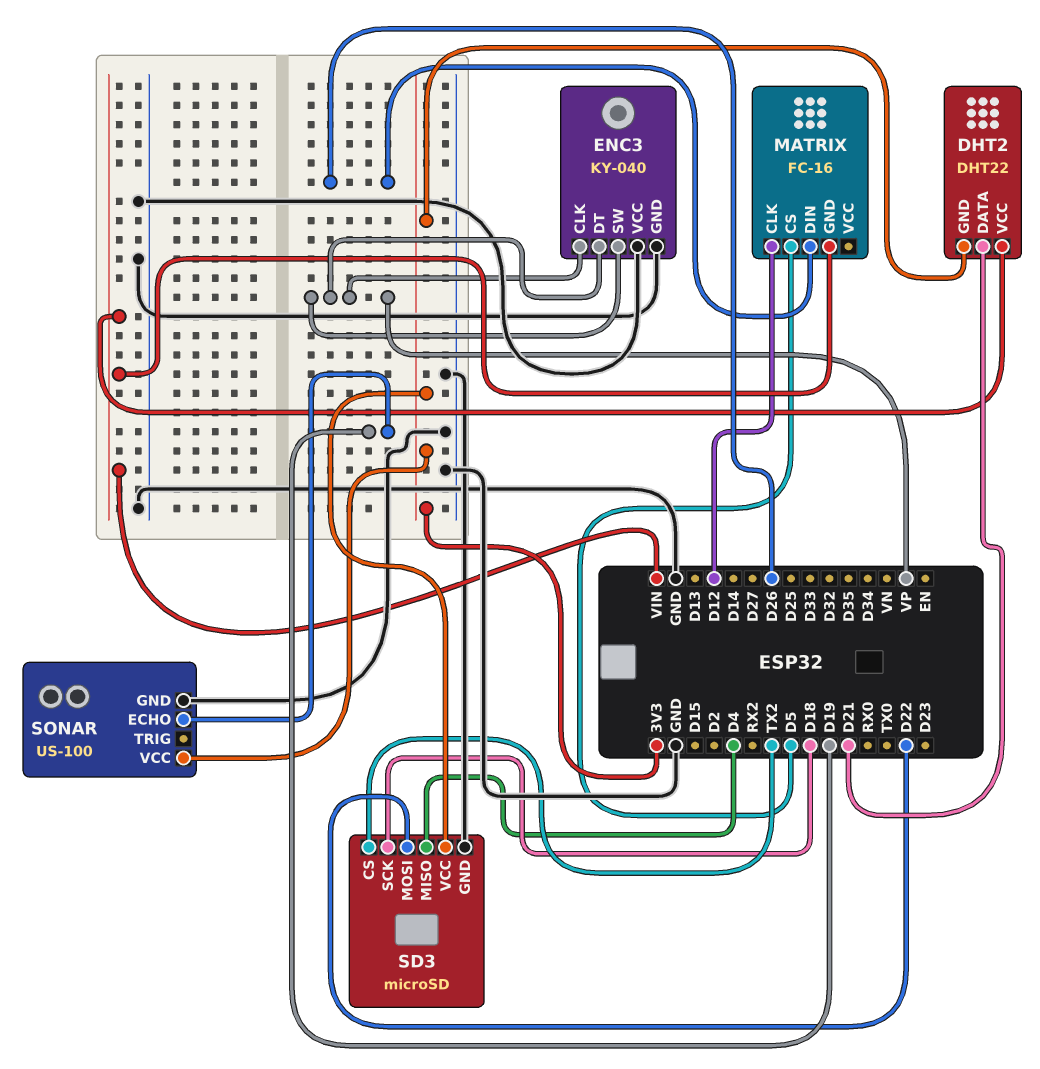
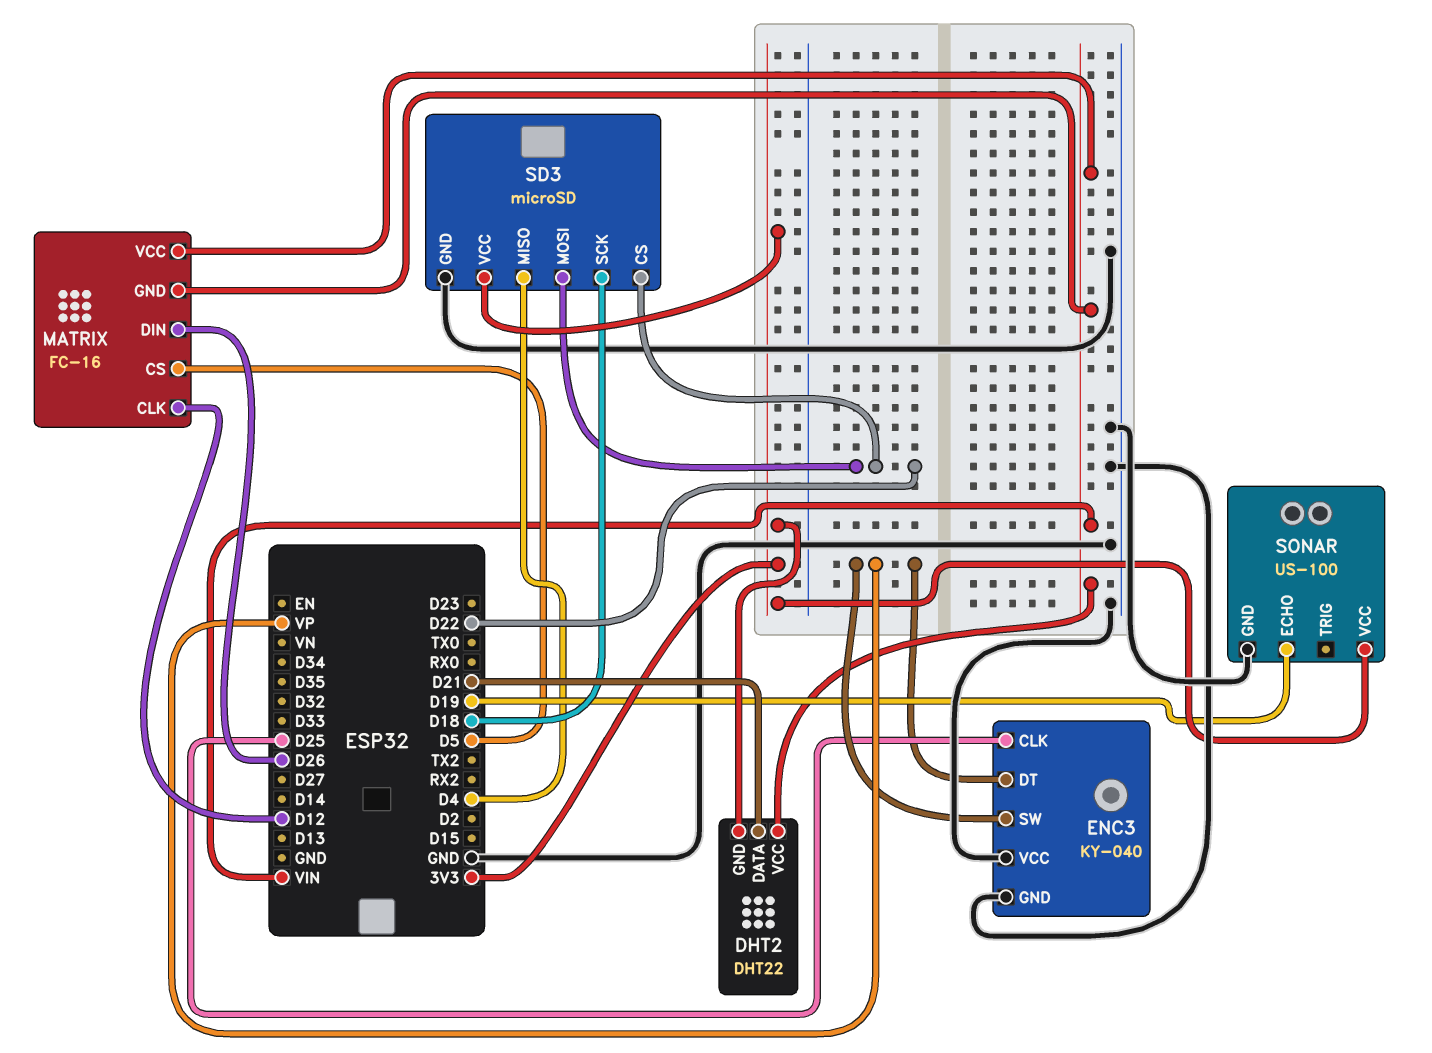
ENC3 pin CLK: VP -> D25
MATRIX pin VCC: none -> VIN
SD3 pin CS: TX2 -> D22

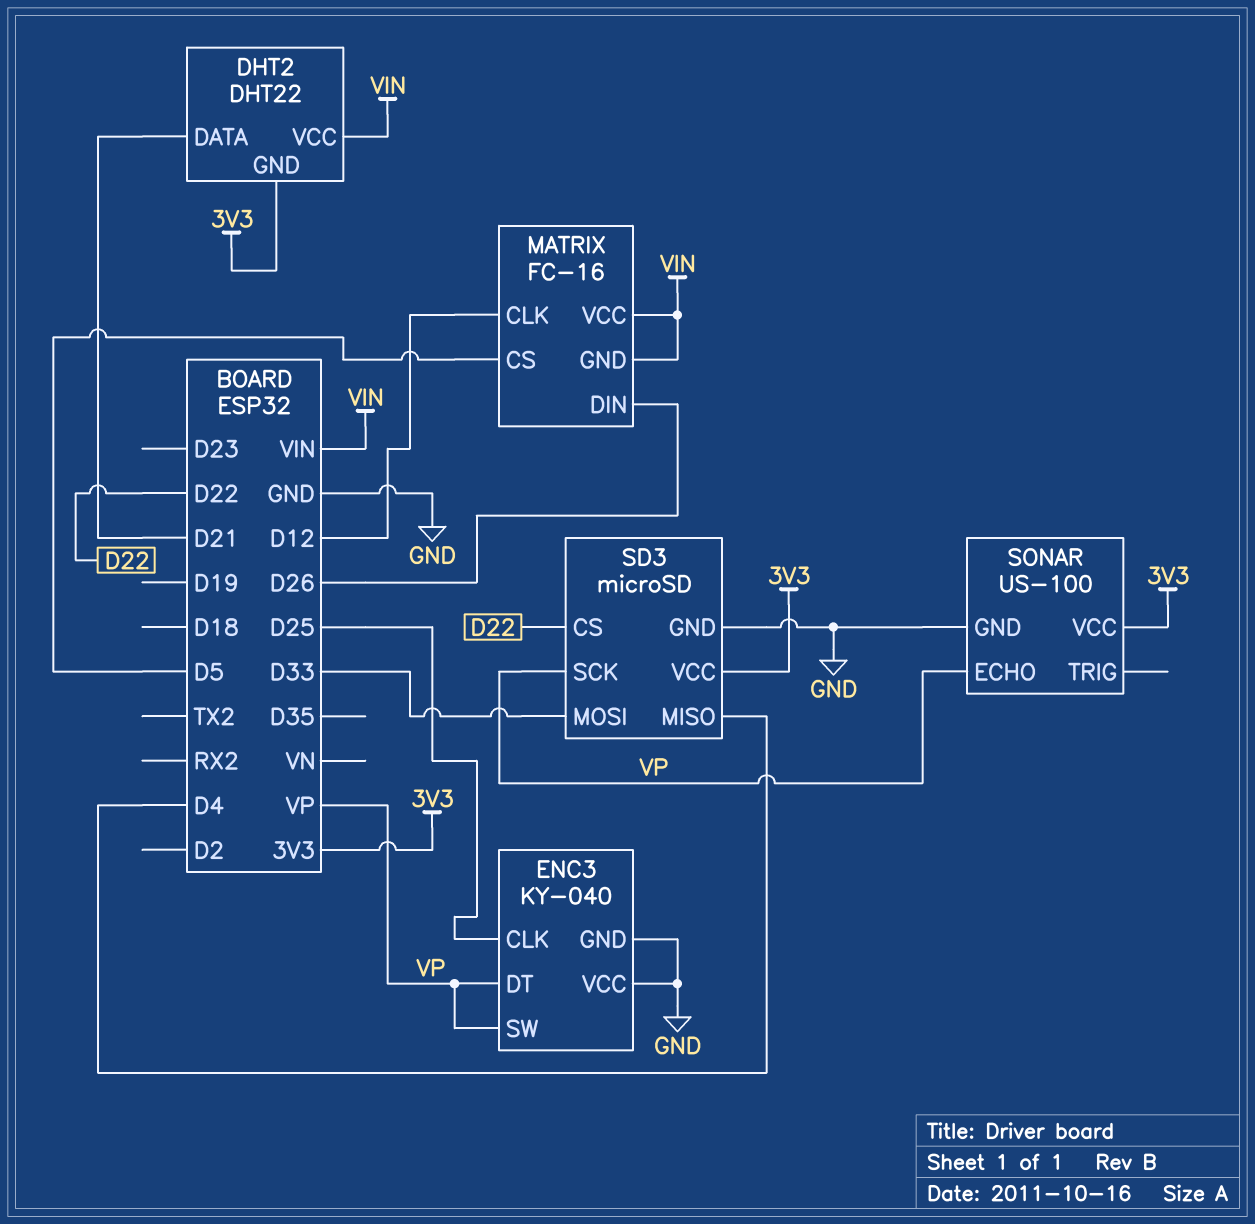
SD3 pin MOSI: D22 -> D33
SD3 pin SCK: D18 -> VP
SONAR pin ECHO: D19 -> VP

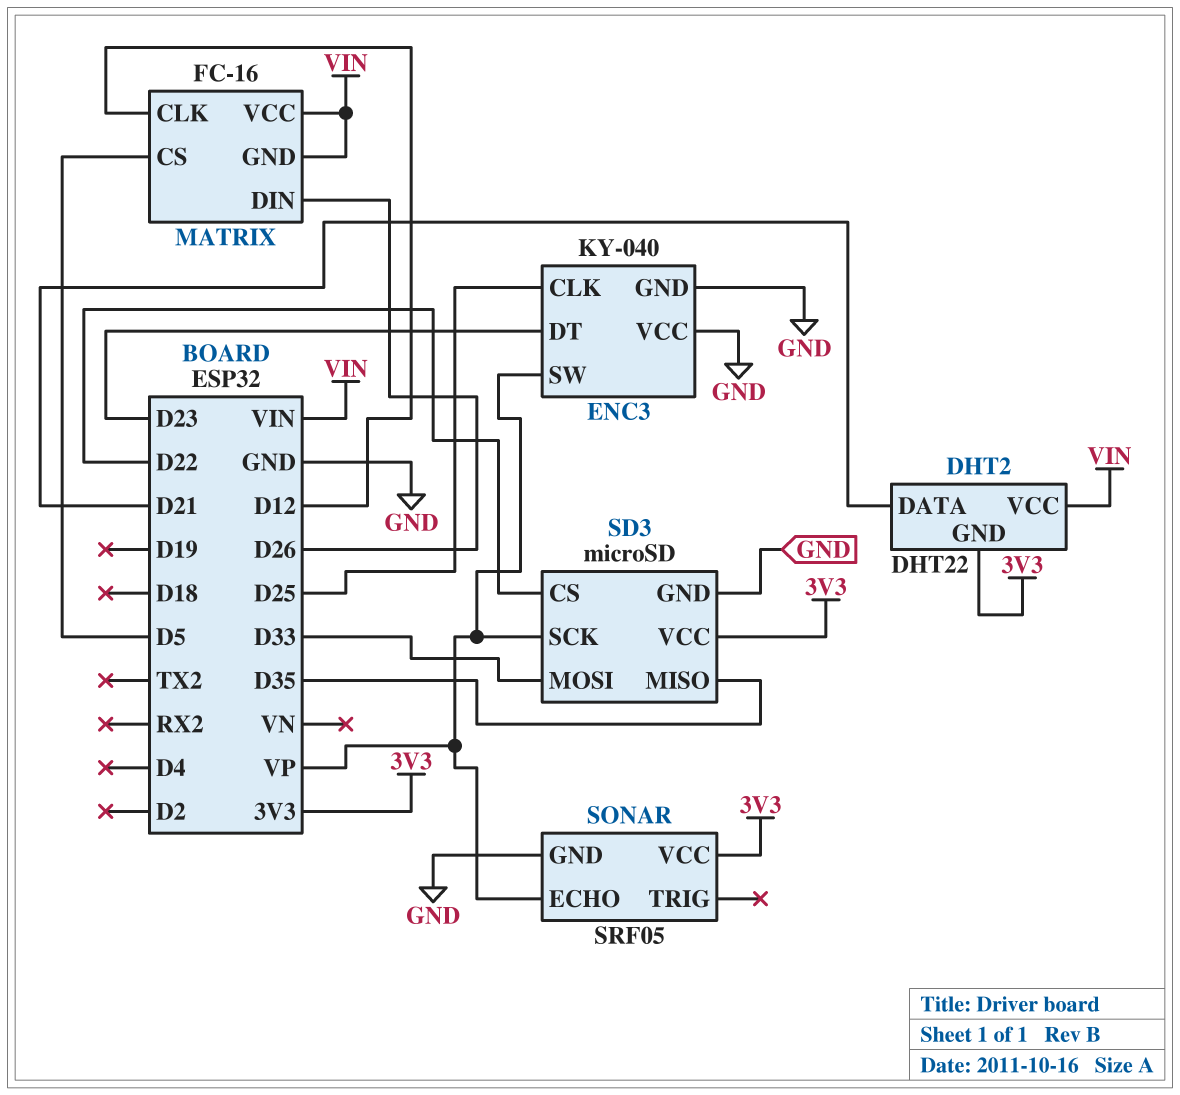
ENC3 pin DT: VP -> D23
SD3 pin MISO: D4 -> D35
SONAR: US-100 -> SRF05

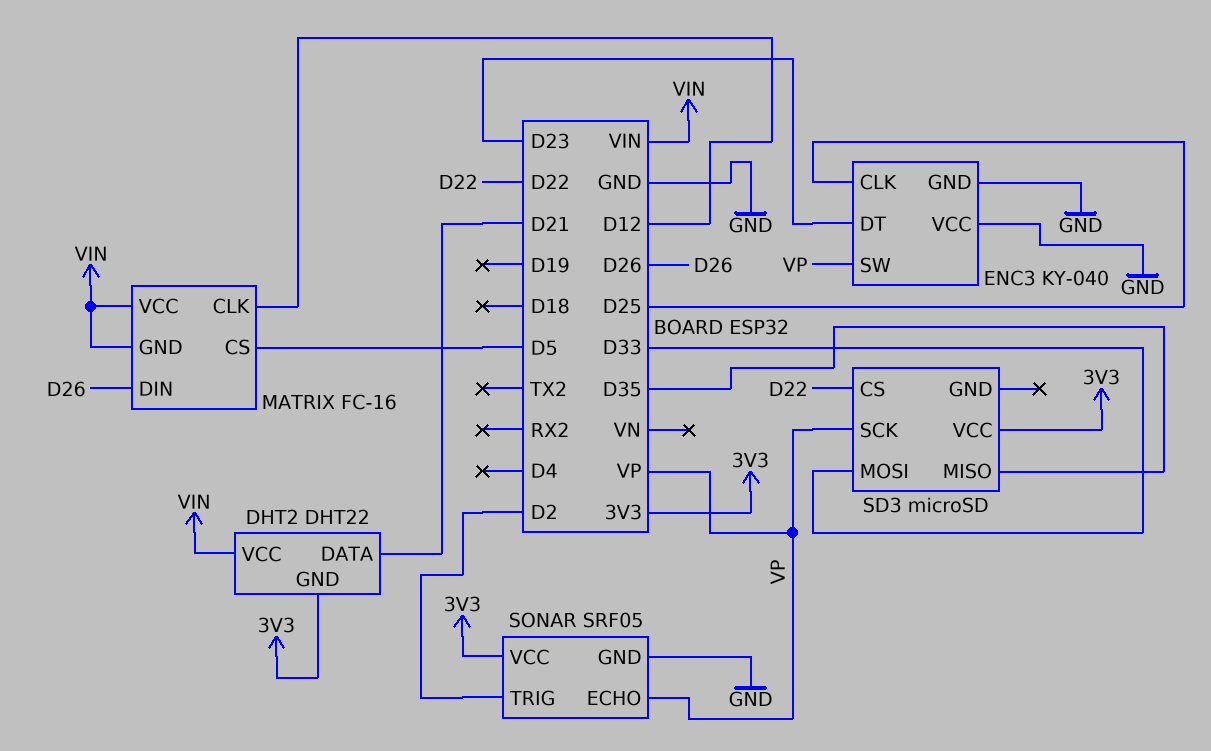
SD3 pin GND: GND -> none
SONAR pin TRIG: none -> D2

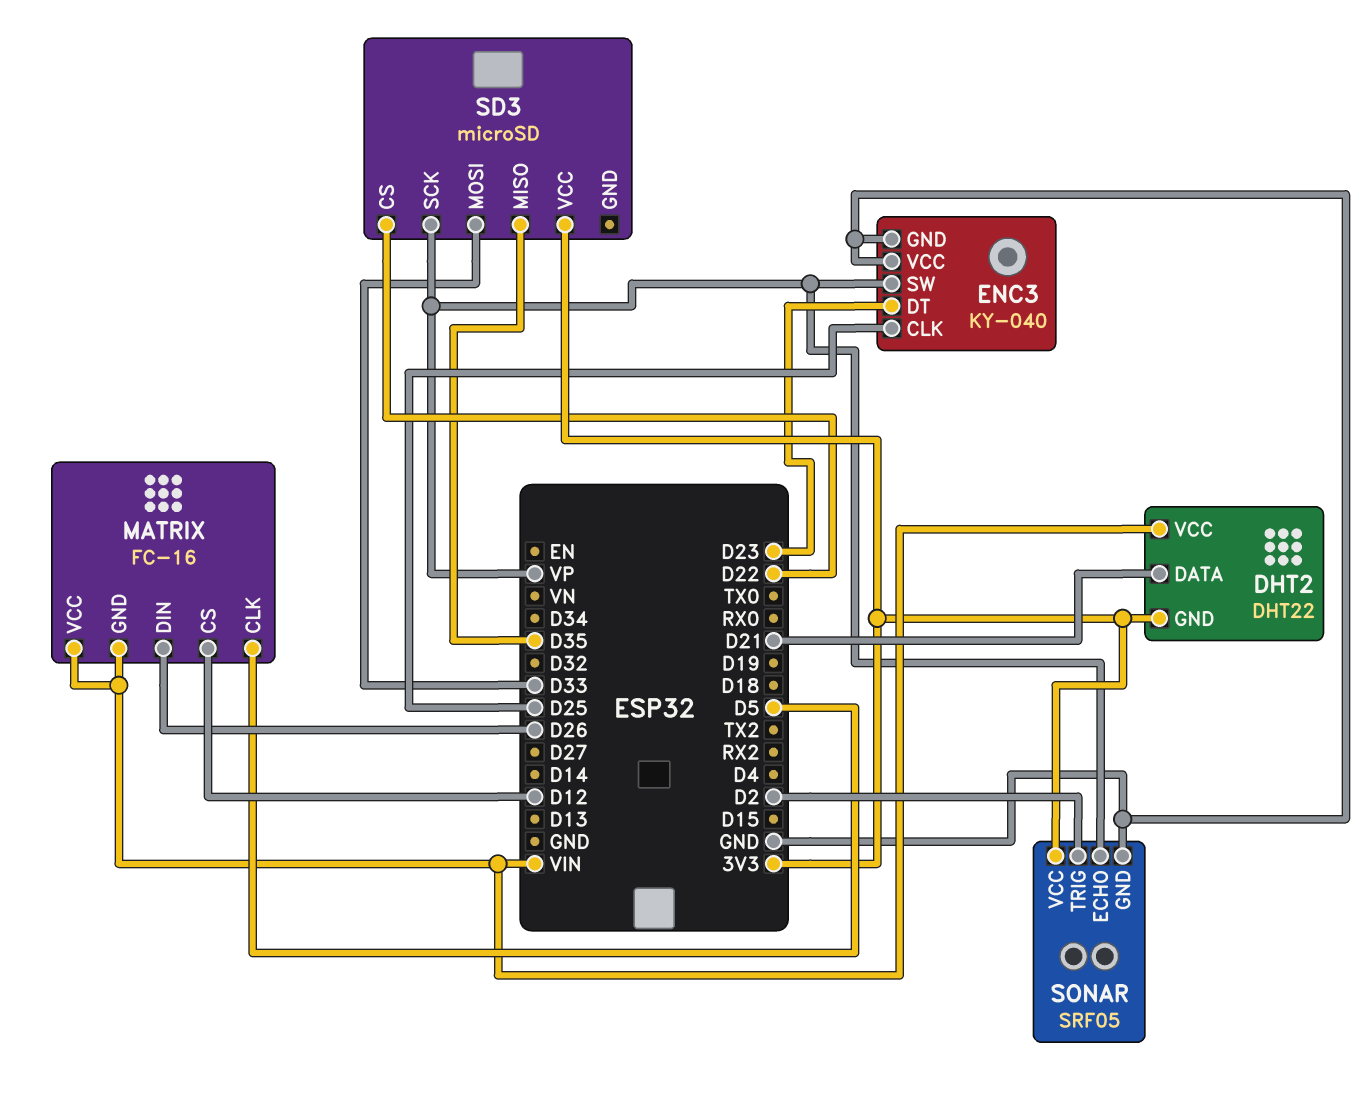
MATRIX pin CLK: D12 -> D5
MATRIX pin CS: D5 -> D12

